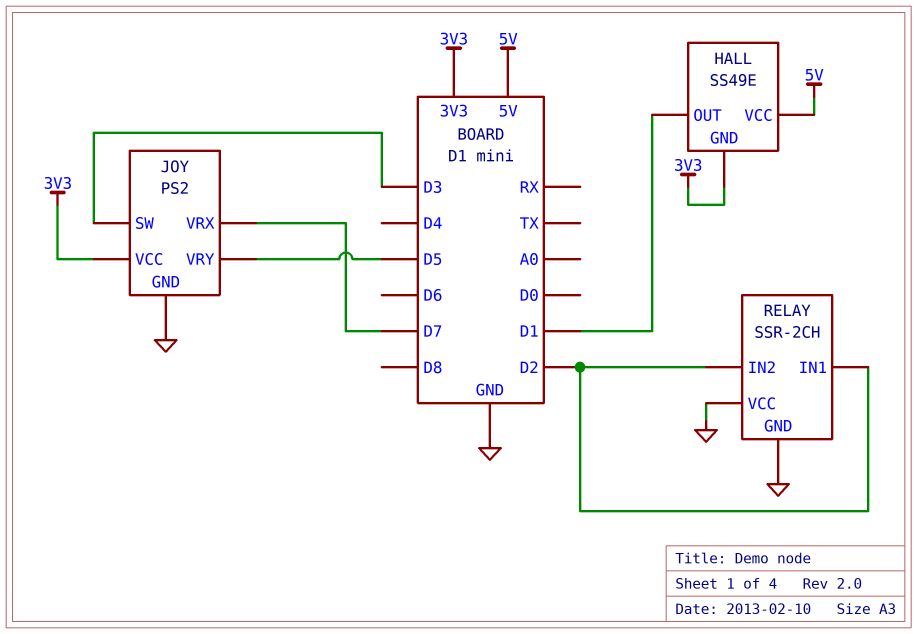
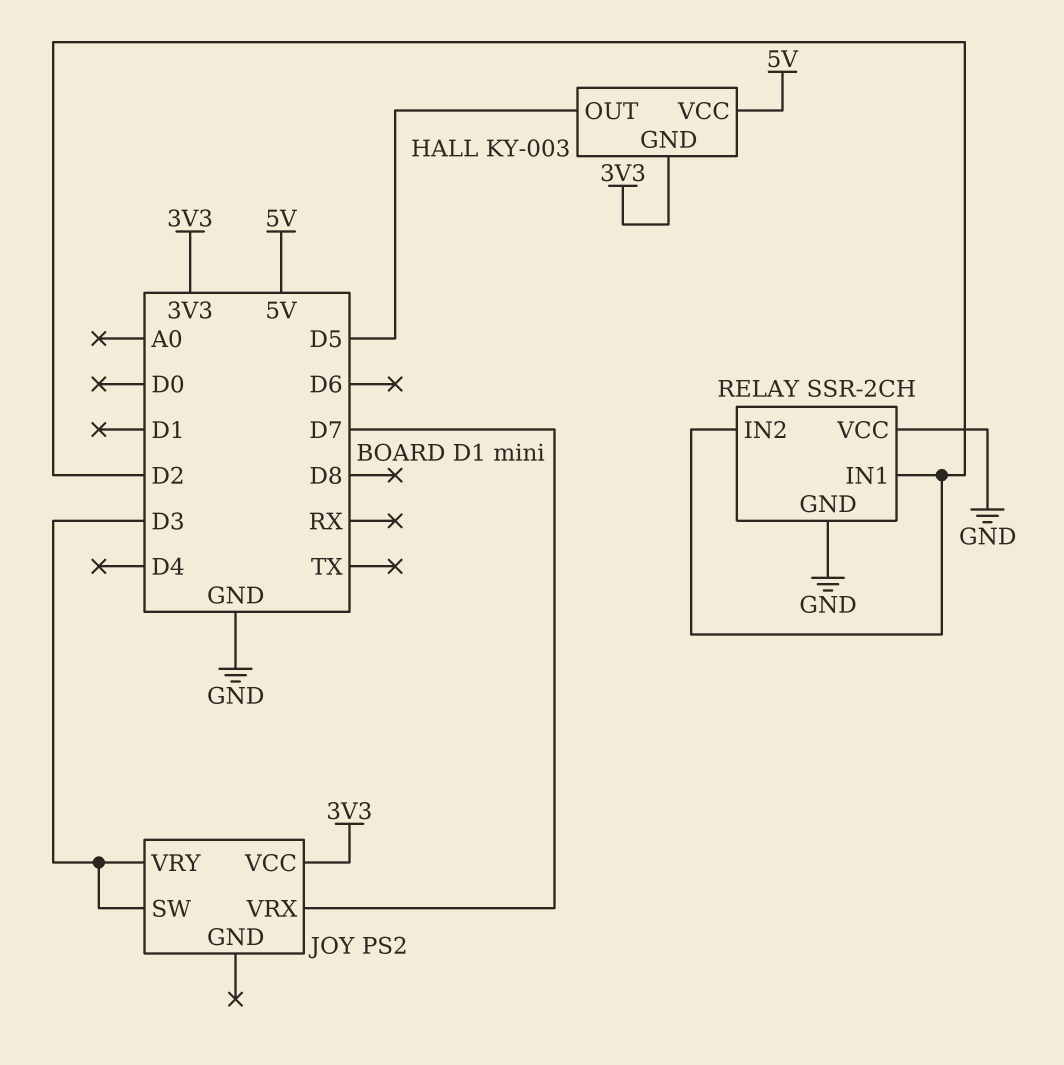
HALL: SS49E -> KY-003
HALL pin OUT: D1 -> D5
JOY pin GND: GND -> none
JOY pin VRY: D5 -> D3

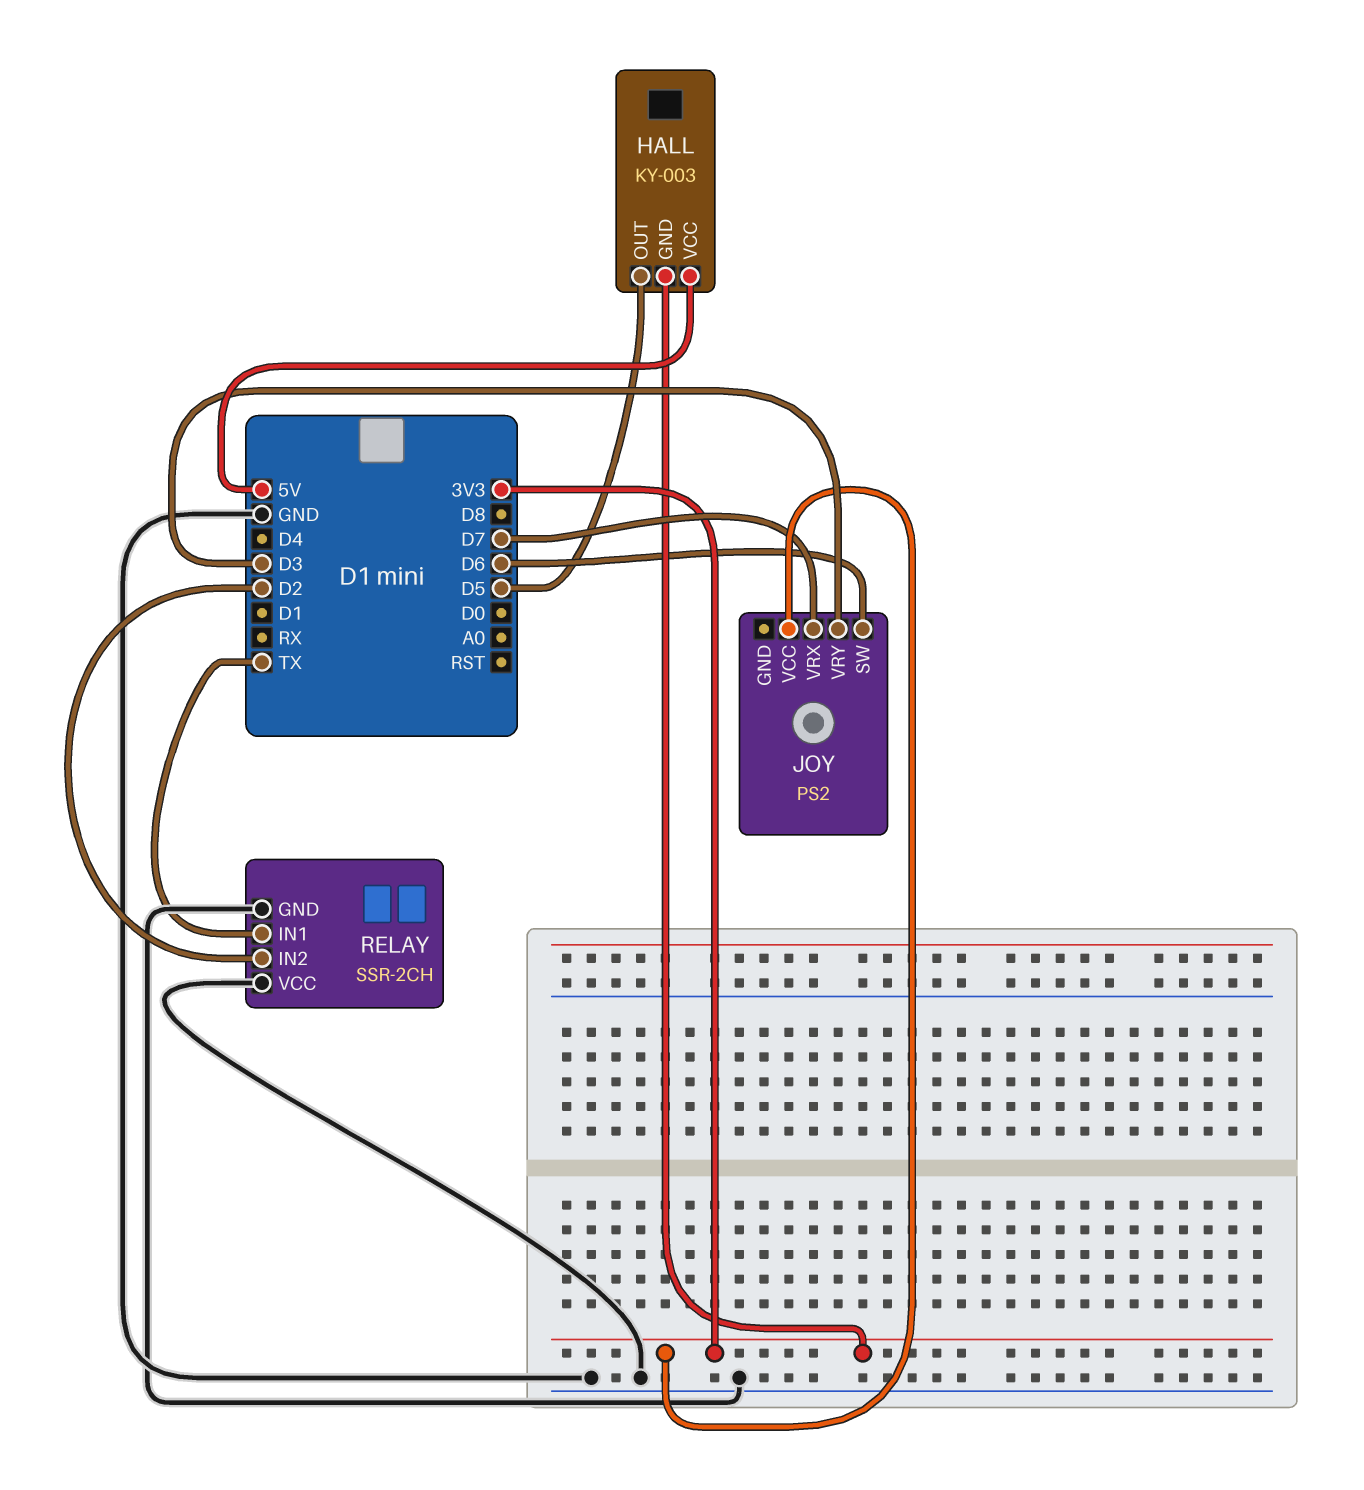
JOY pin SW: D3 -> D6
RELAY pin IN1: D2 -> TX

